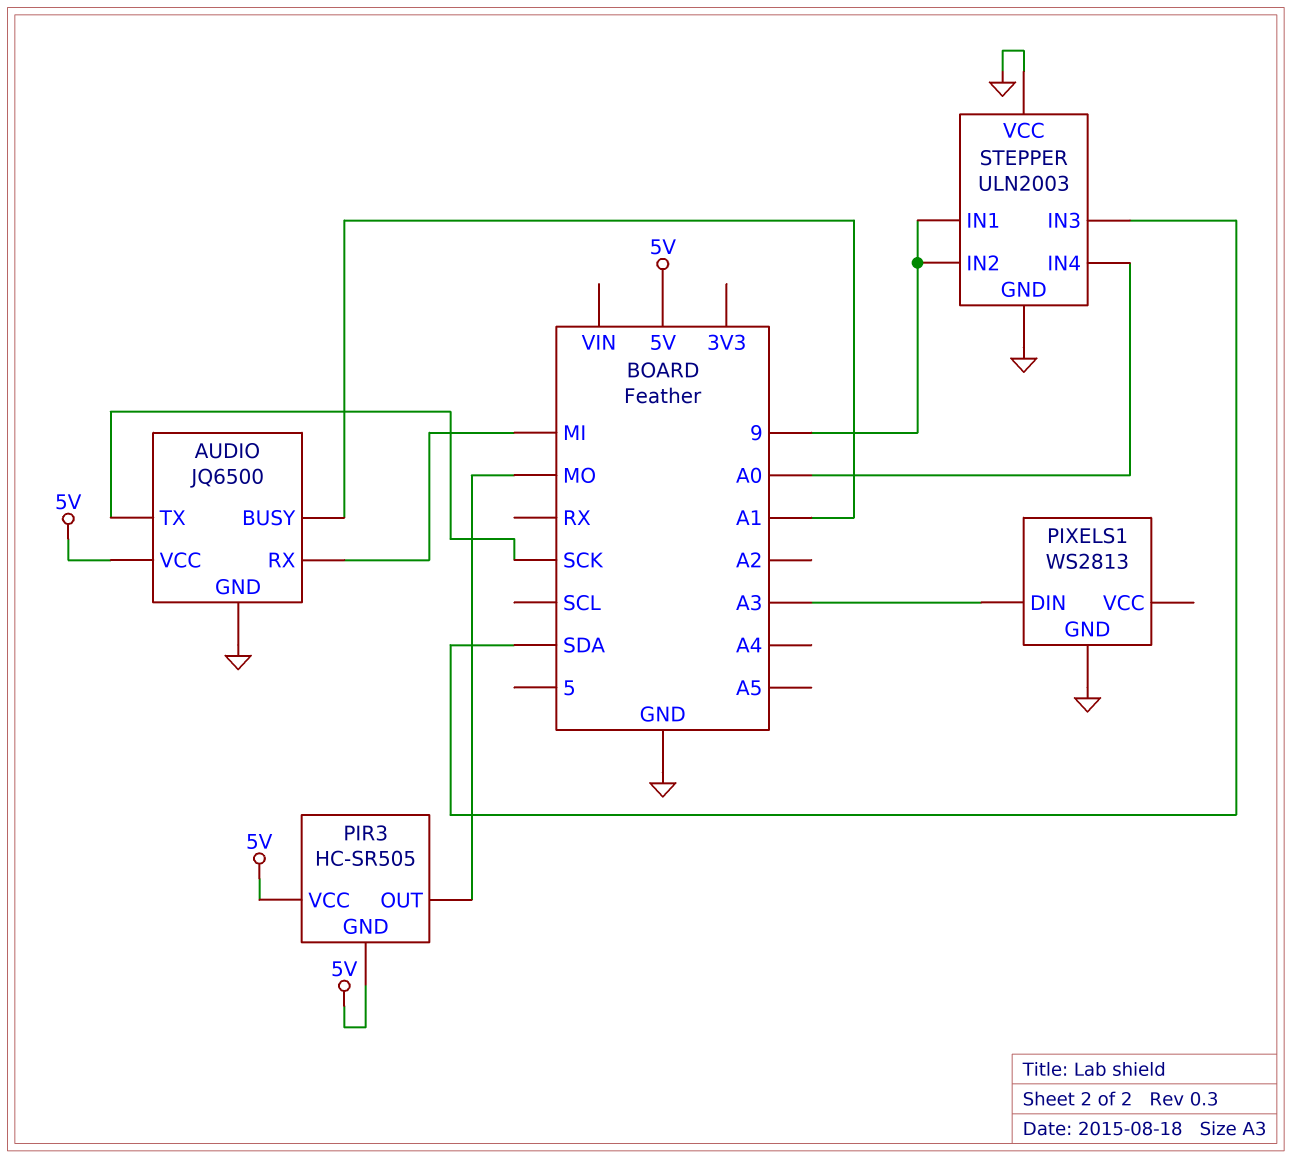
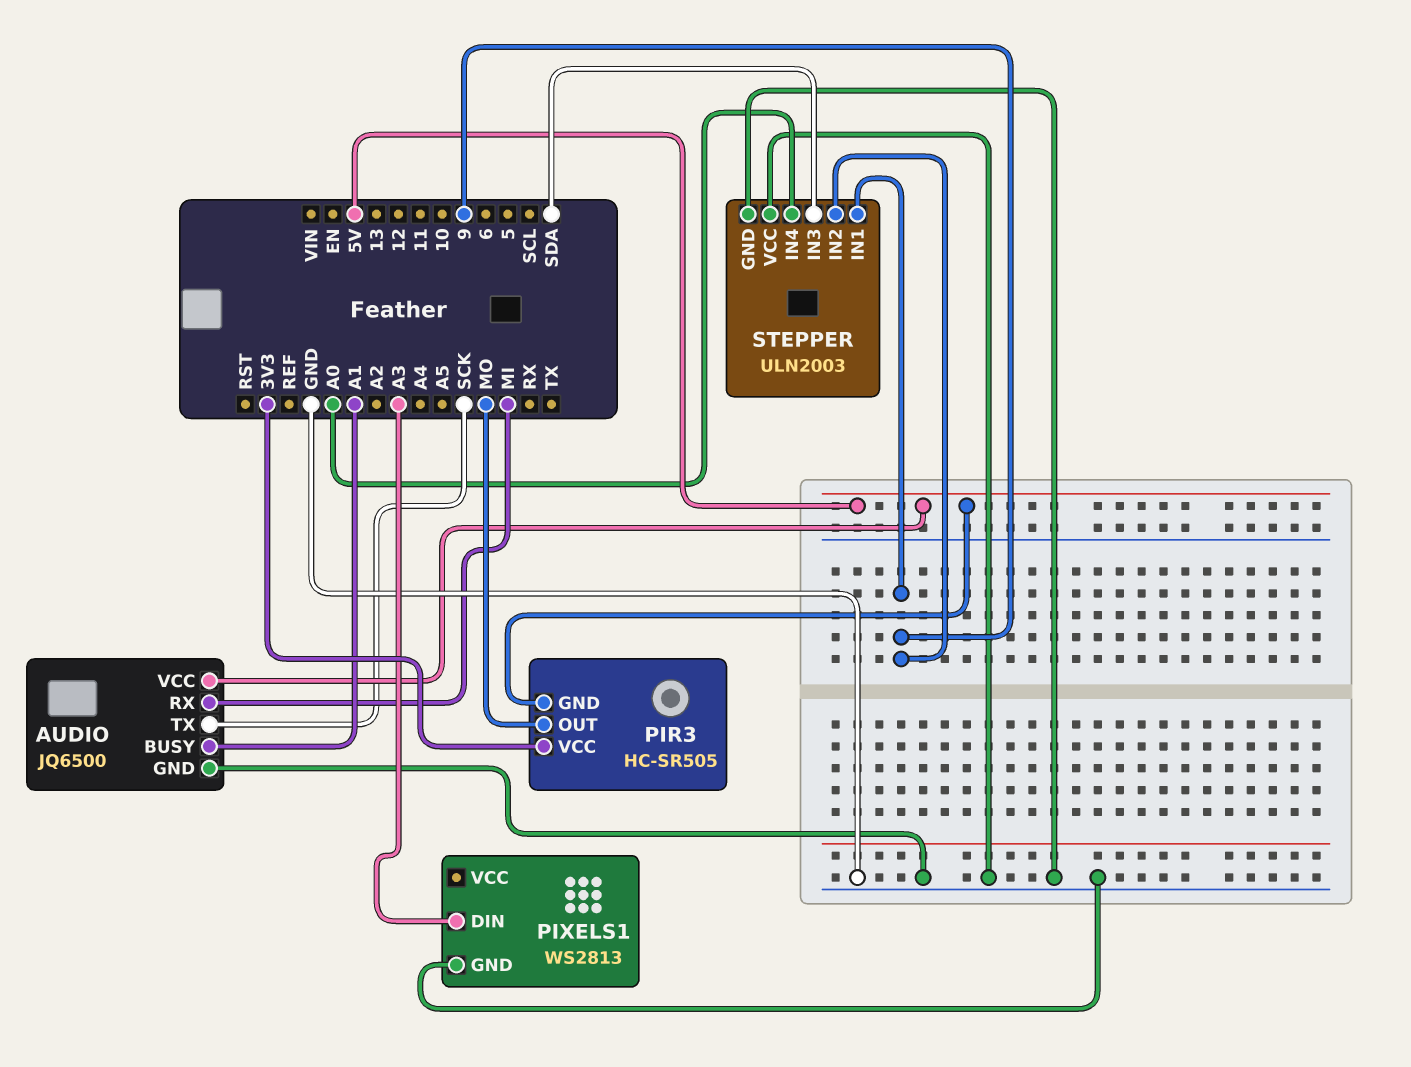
PIR3 pin VCC: 5V -> 3V3

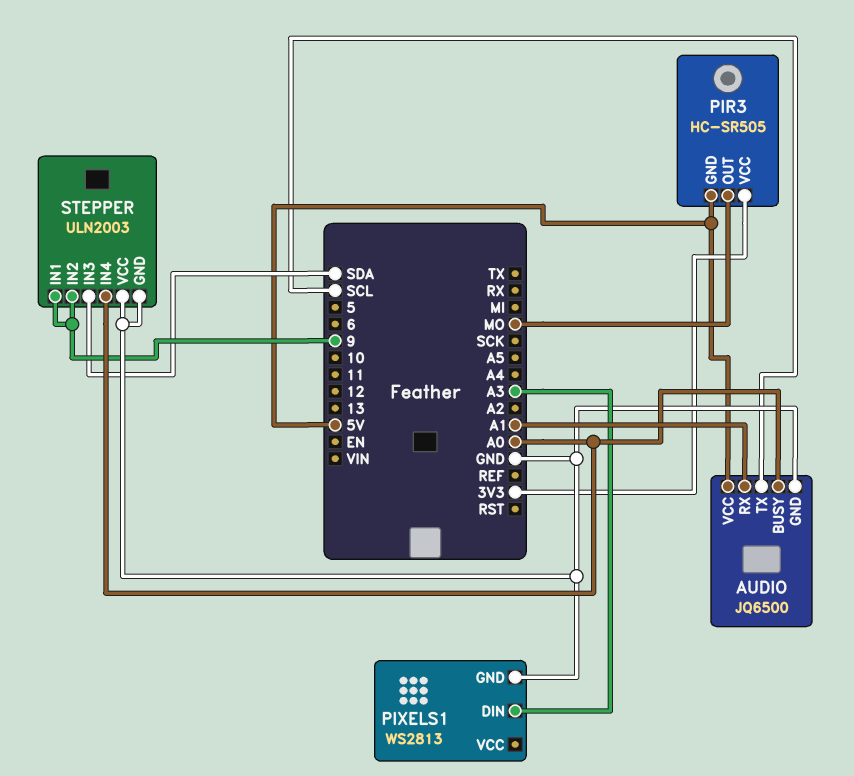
AUDIO pin BUSY: A1 -> A0
AUDIO pin RX: MI -> A1
AUDIO pin TX: SCK -> SCL

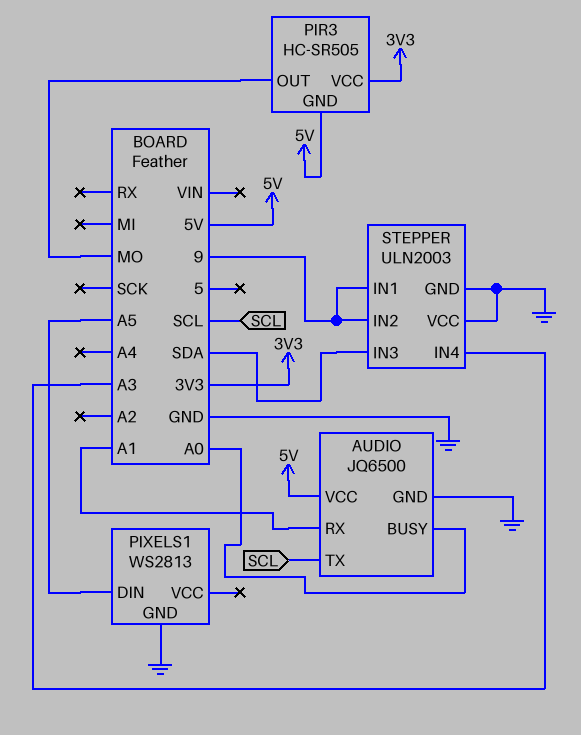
PIXELS1 pin DIN: A3 -> A5
STEPPER pin IN4: A0 -> A3

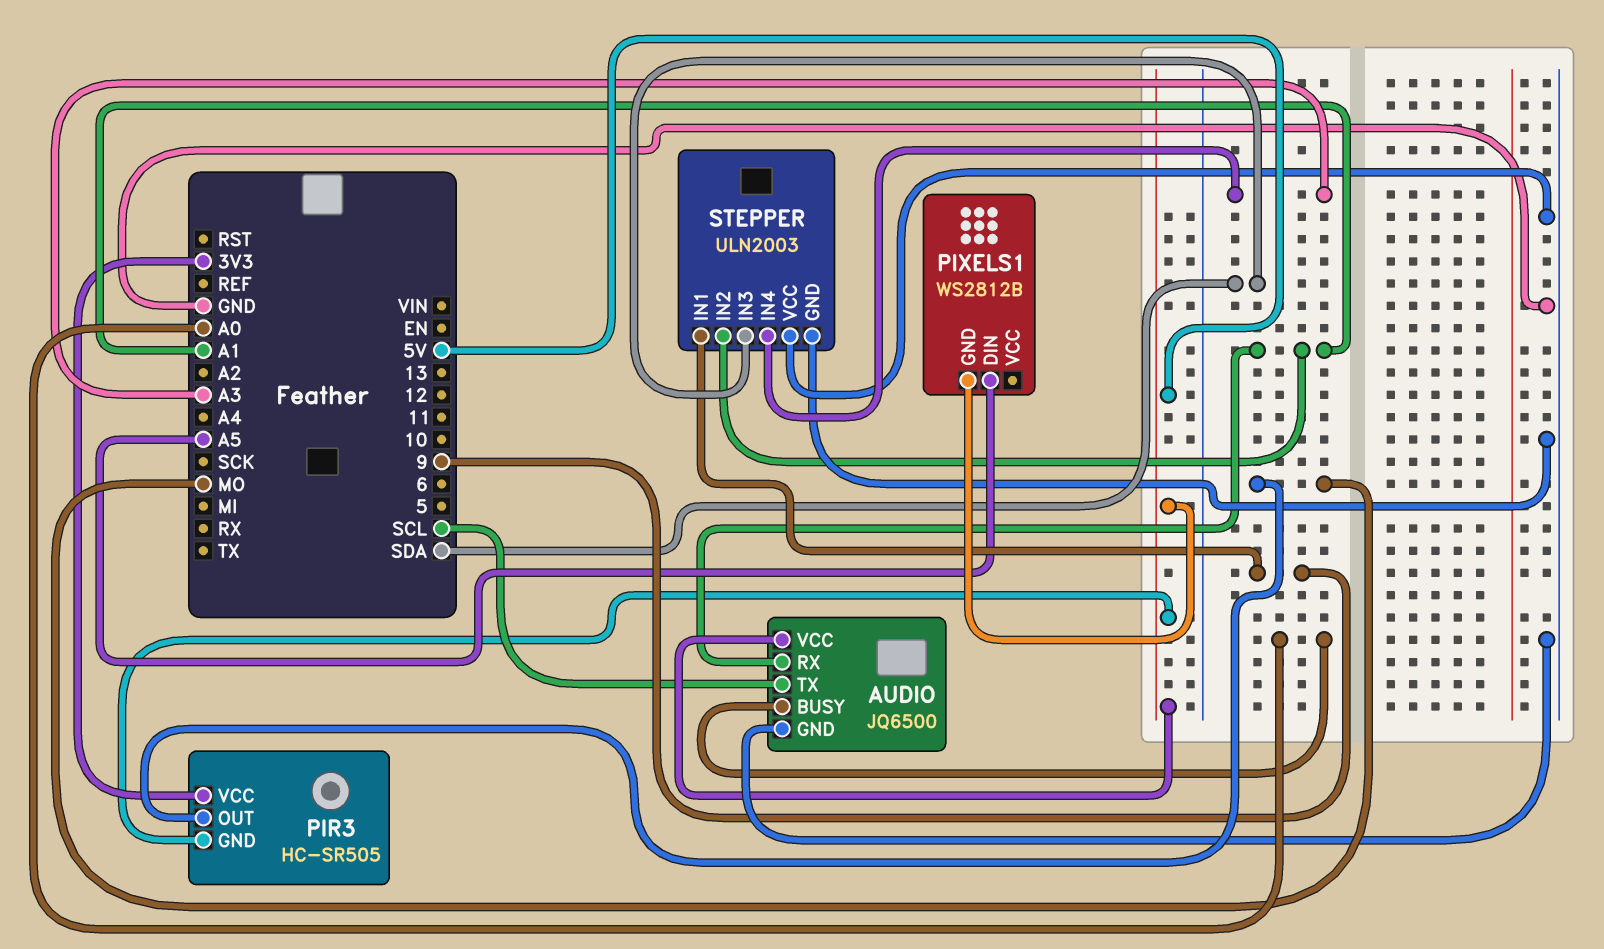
PIXELS1: WS2813 -> WS2812B
PIXELS1 pin GND: GND -> 5V
STEPPER pin IN2: 9 -> A1

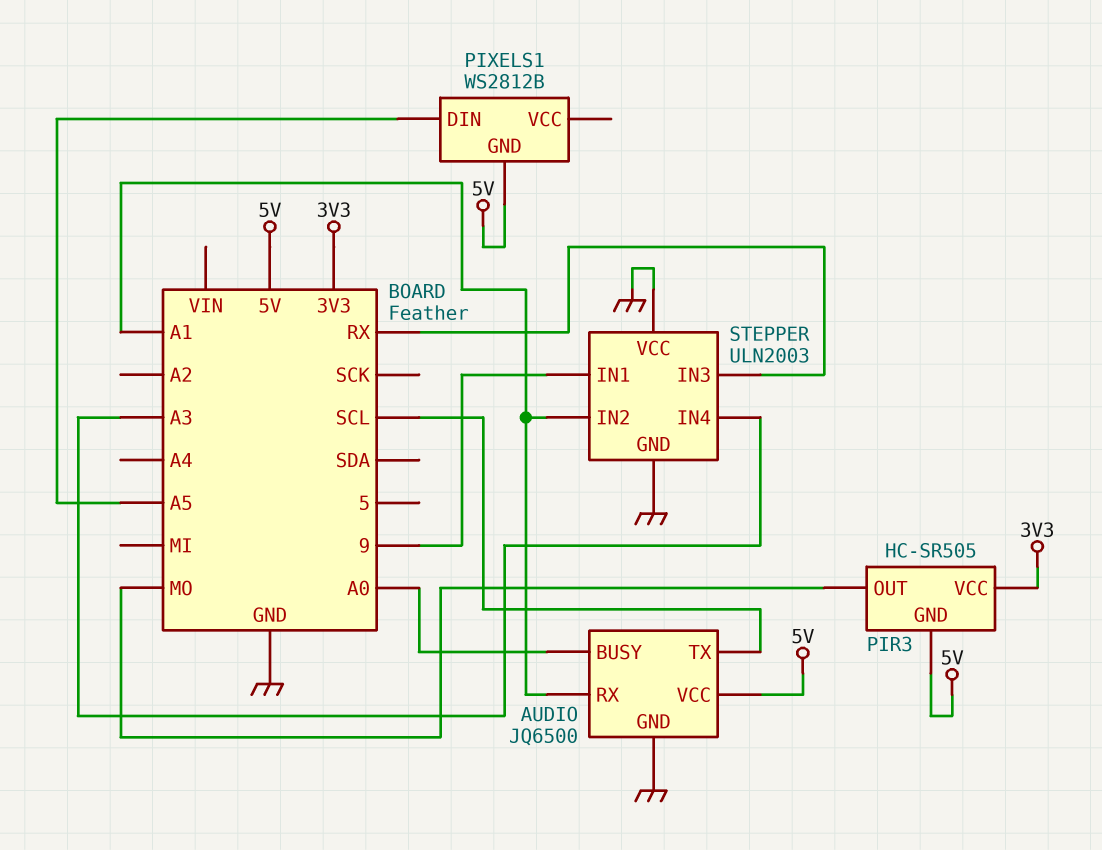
STEPPER pin IN3: SDA -> RX

